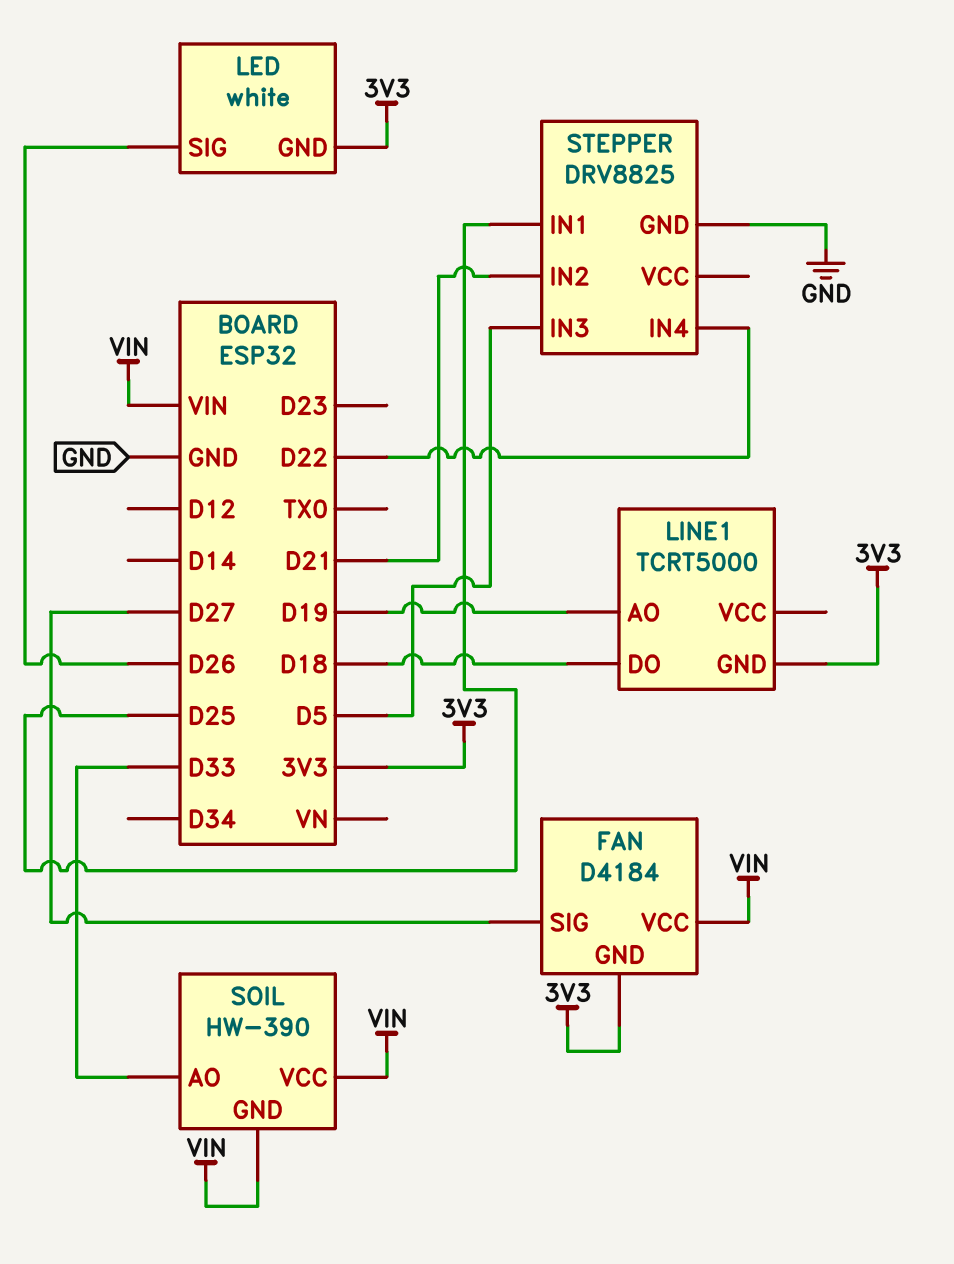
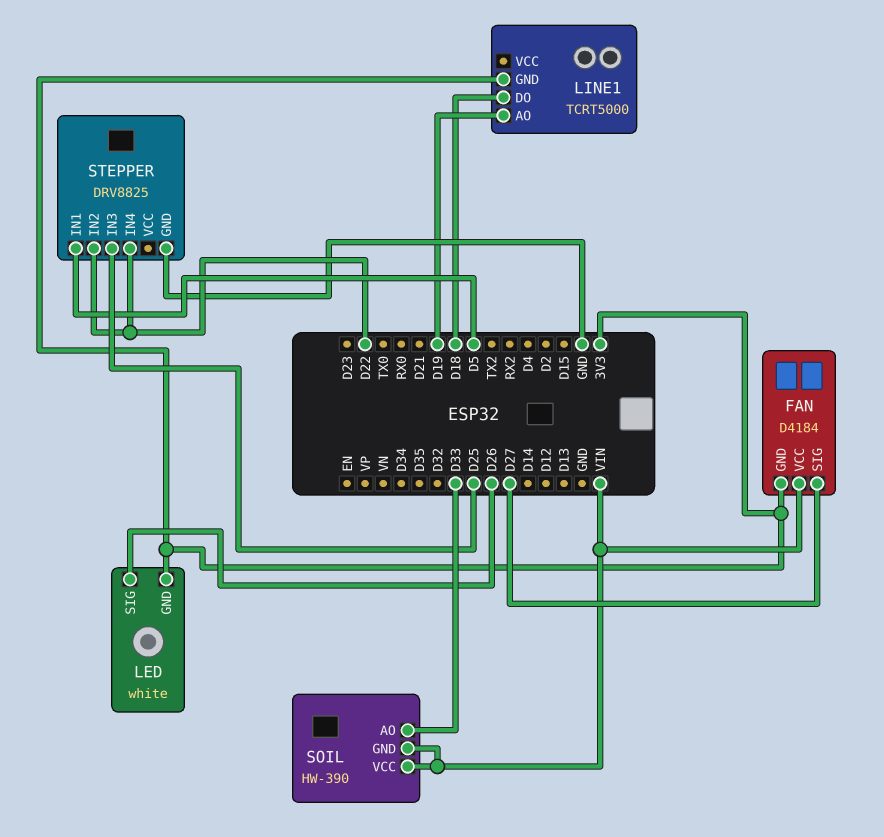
STEPPER pin IN1: D25 -> D5
STEPPER pin IN2: D21 -> D22
STEPPER pin IN3: D5 -> D25

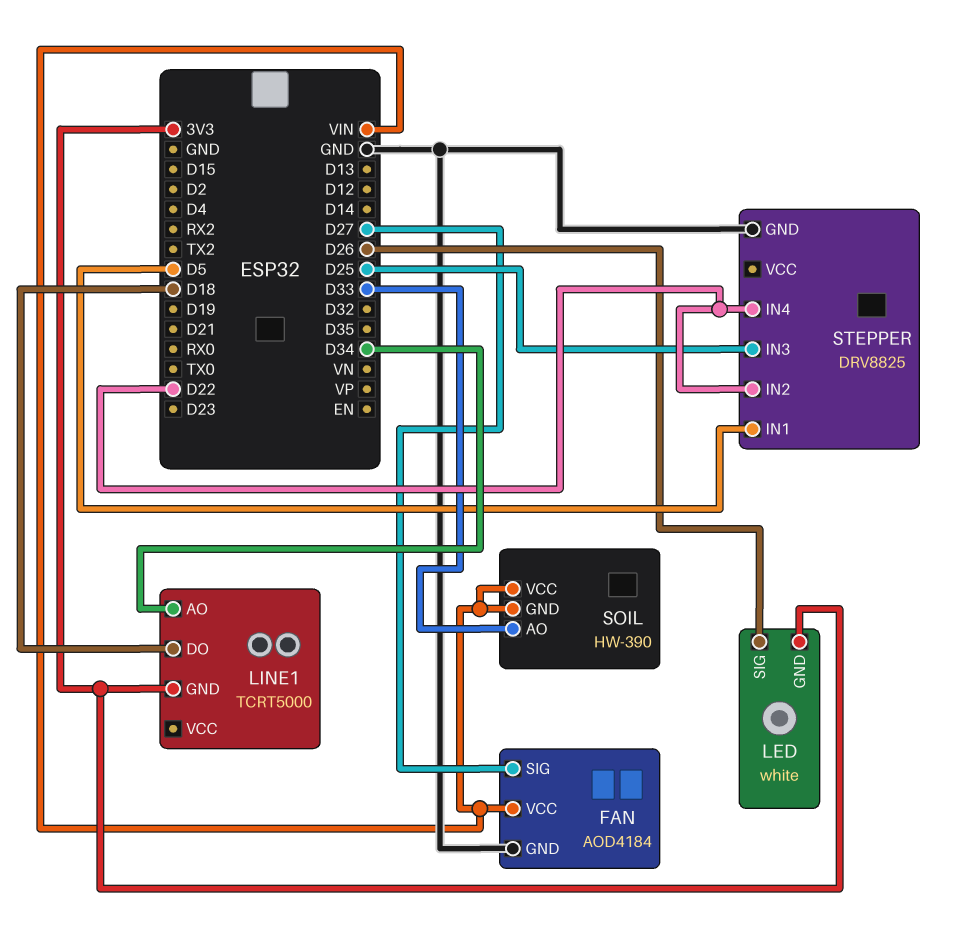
FAN: D4184 -> AOD4184
FAN pin GND: 3V3 -> GND
LINE1 pin AO: D19 -> D34

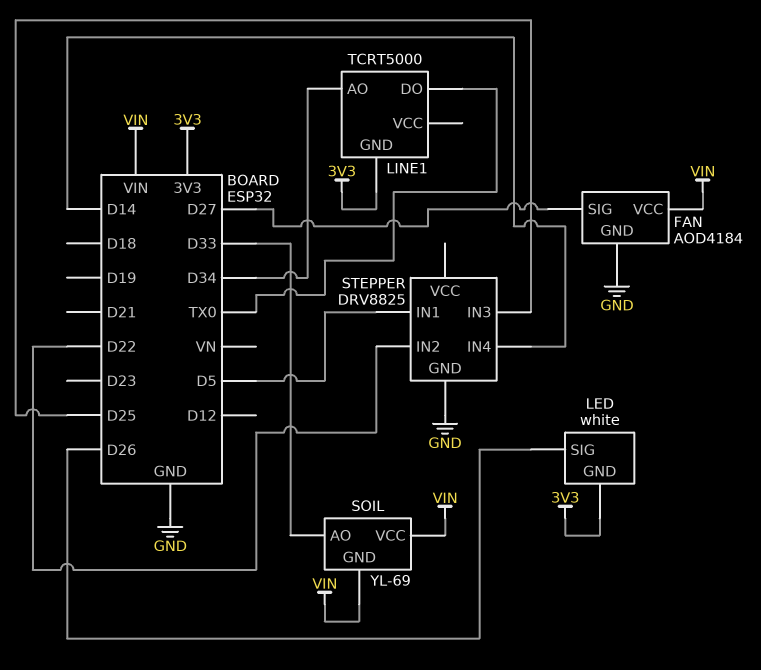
LINE1 pin DO: D18 -> TX0
SOIL: HW-390 -> YL-69
STEPPER pin IN4: D22 -> D14

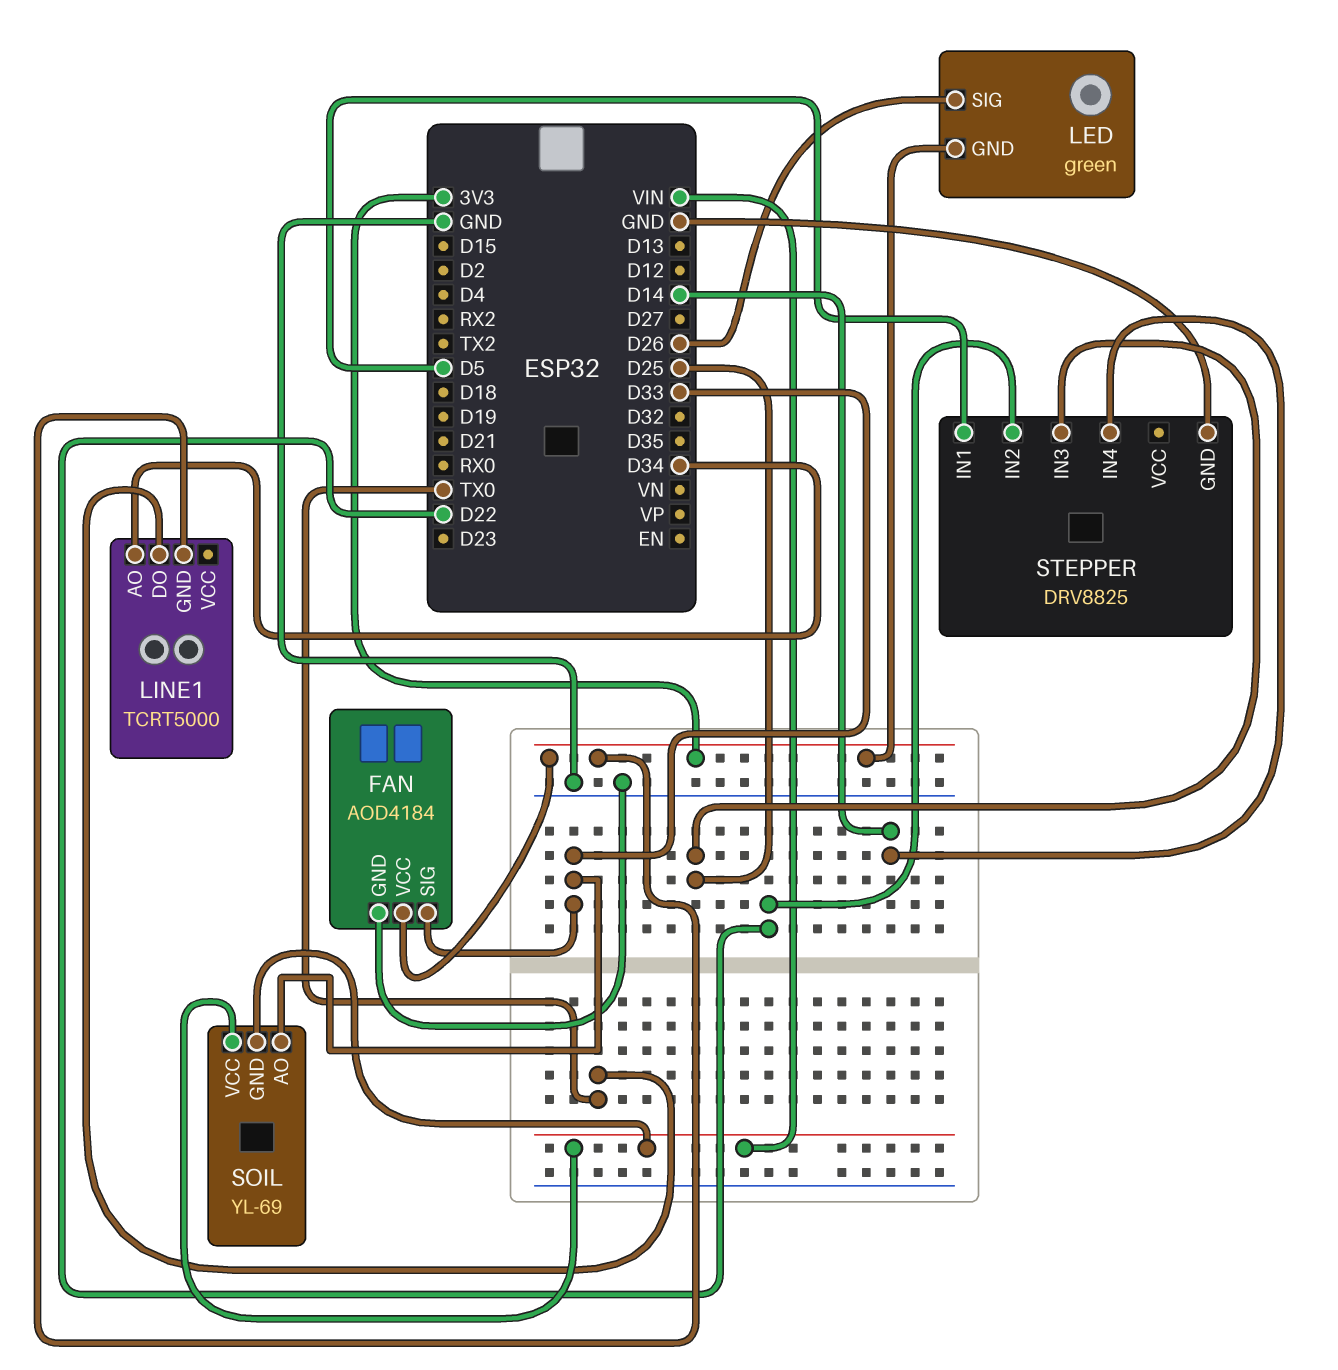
FAN pin SIG: D27 -> D33
FAN pin VCC: VIN -> 3V3
LED: white -> green

